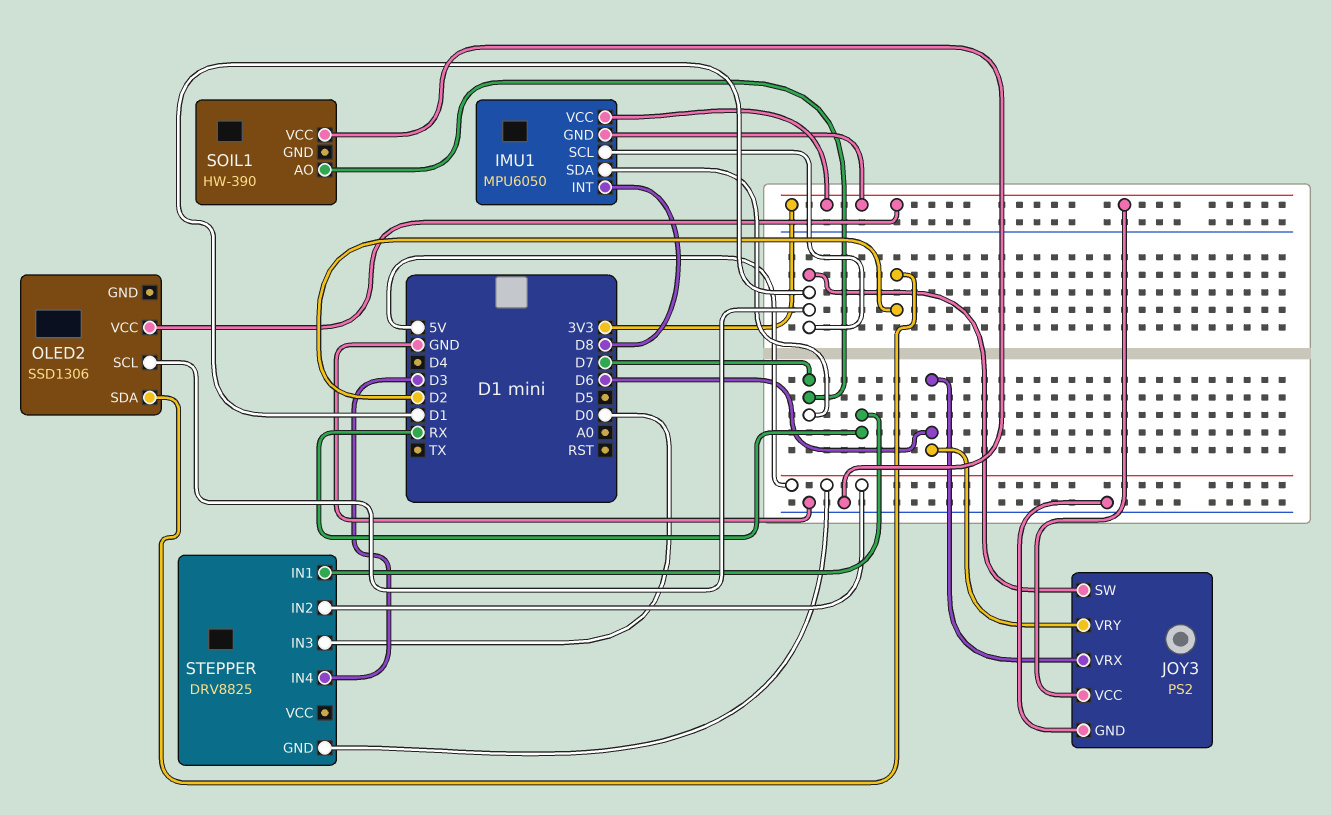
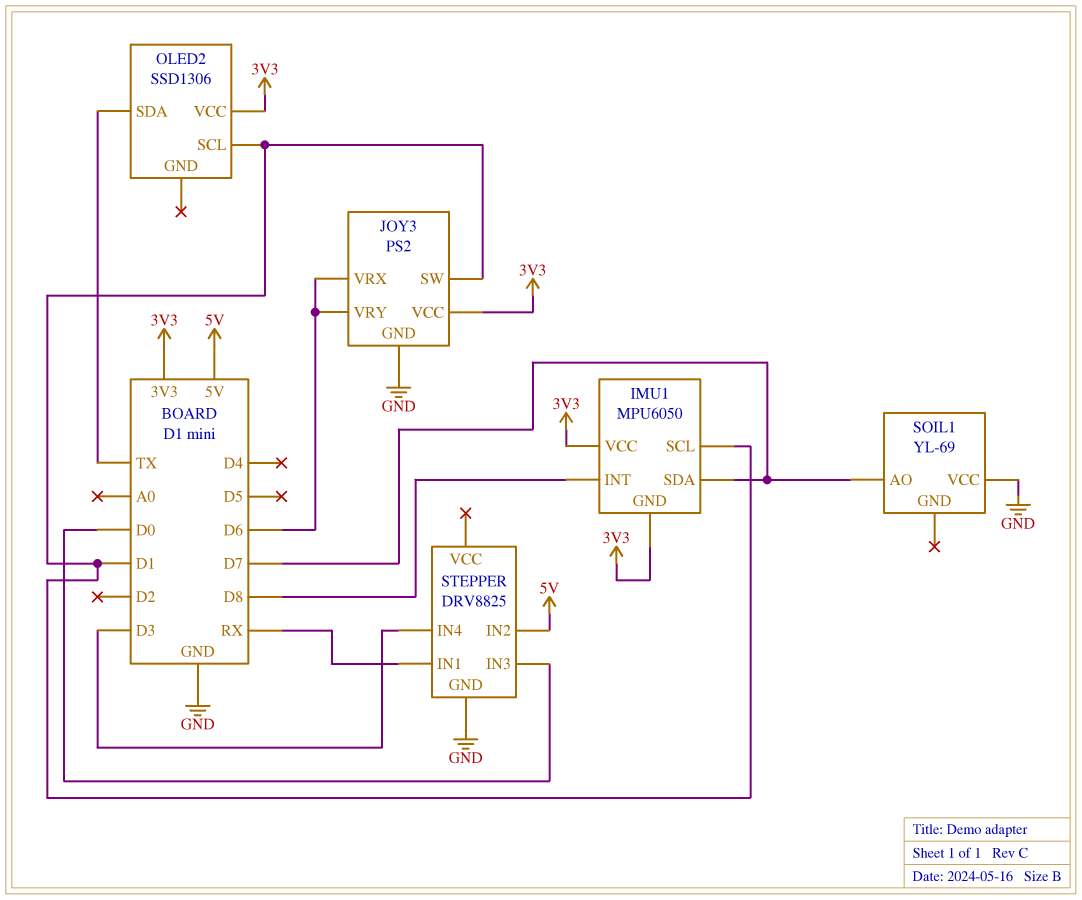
OLED2 pin SDA: D2 -> TX
SOIL1: HW-390 -> YL-69
STEPPER pin GND: 5V -> GND

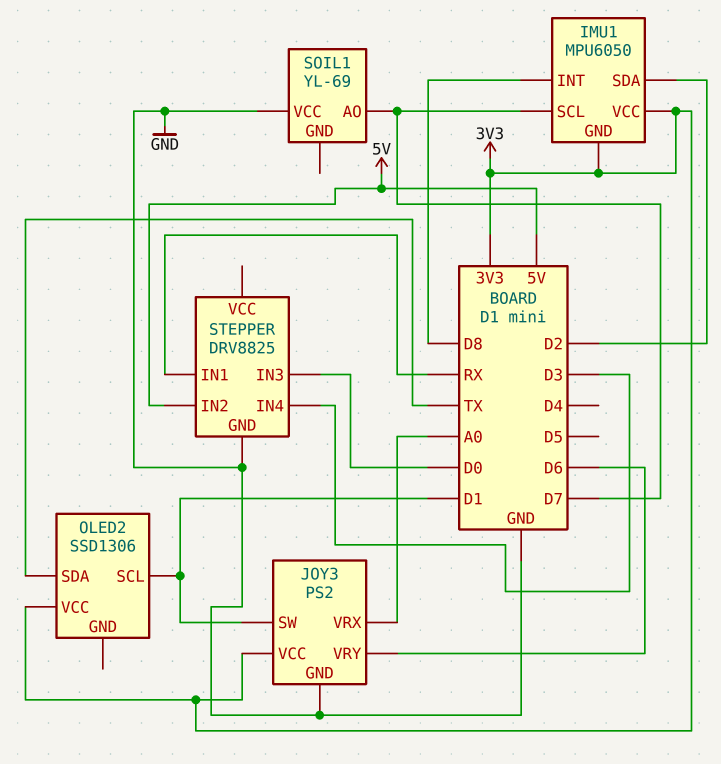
IMU1 pin SCL: D1 -> D7
IMU1 pin SDA: D7 -> D2
JOY3 pin VRX: D6 -> A0

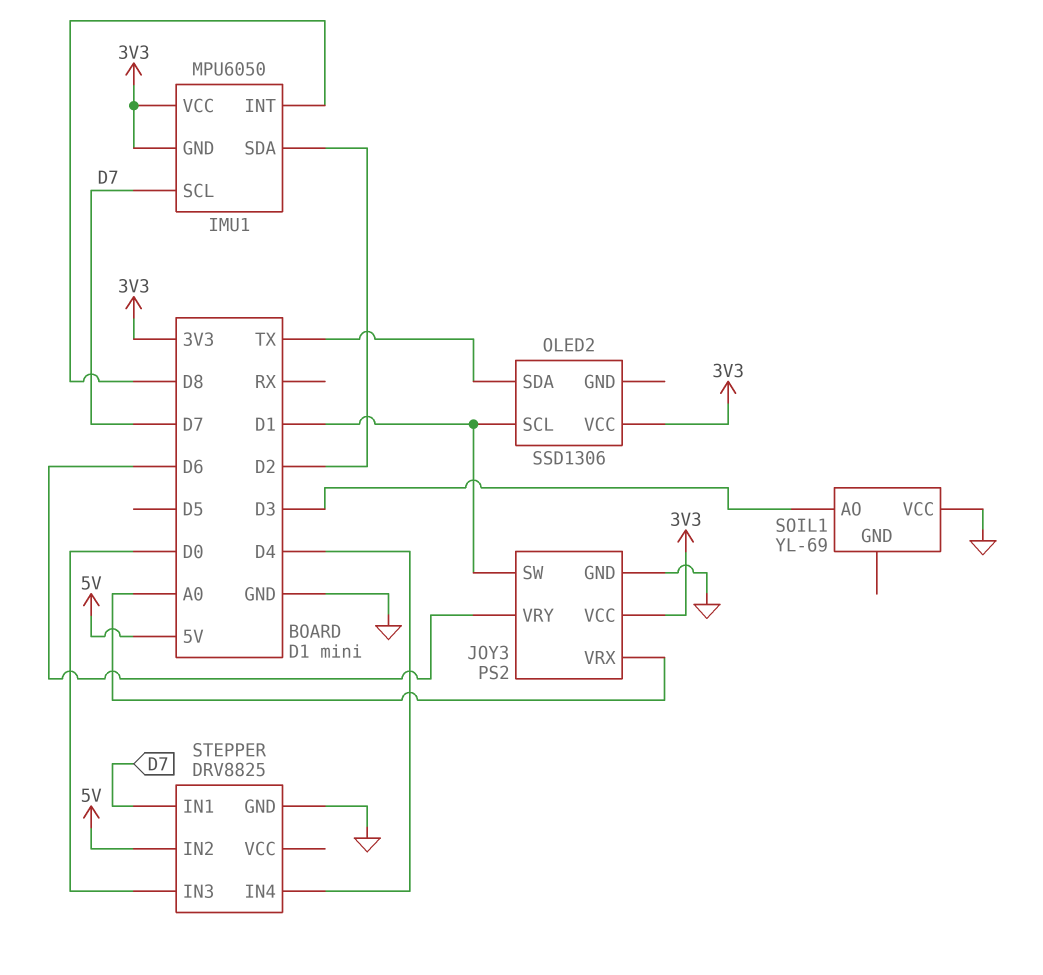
SOIL1 pin AO: D7 -> D3
STEPPER pin IN1: RX -> D7
STEPPER pin IN4: D3 -> D4

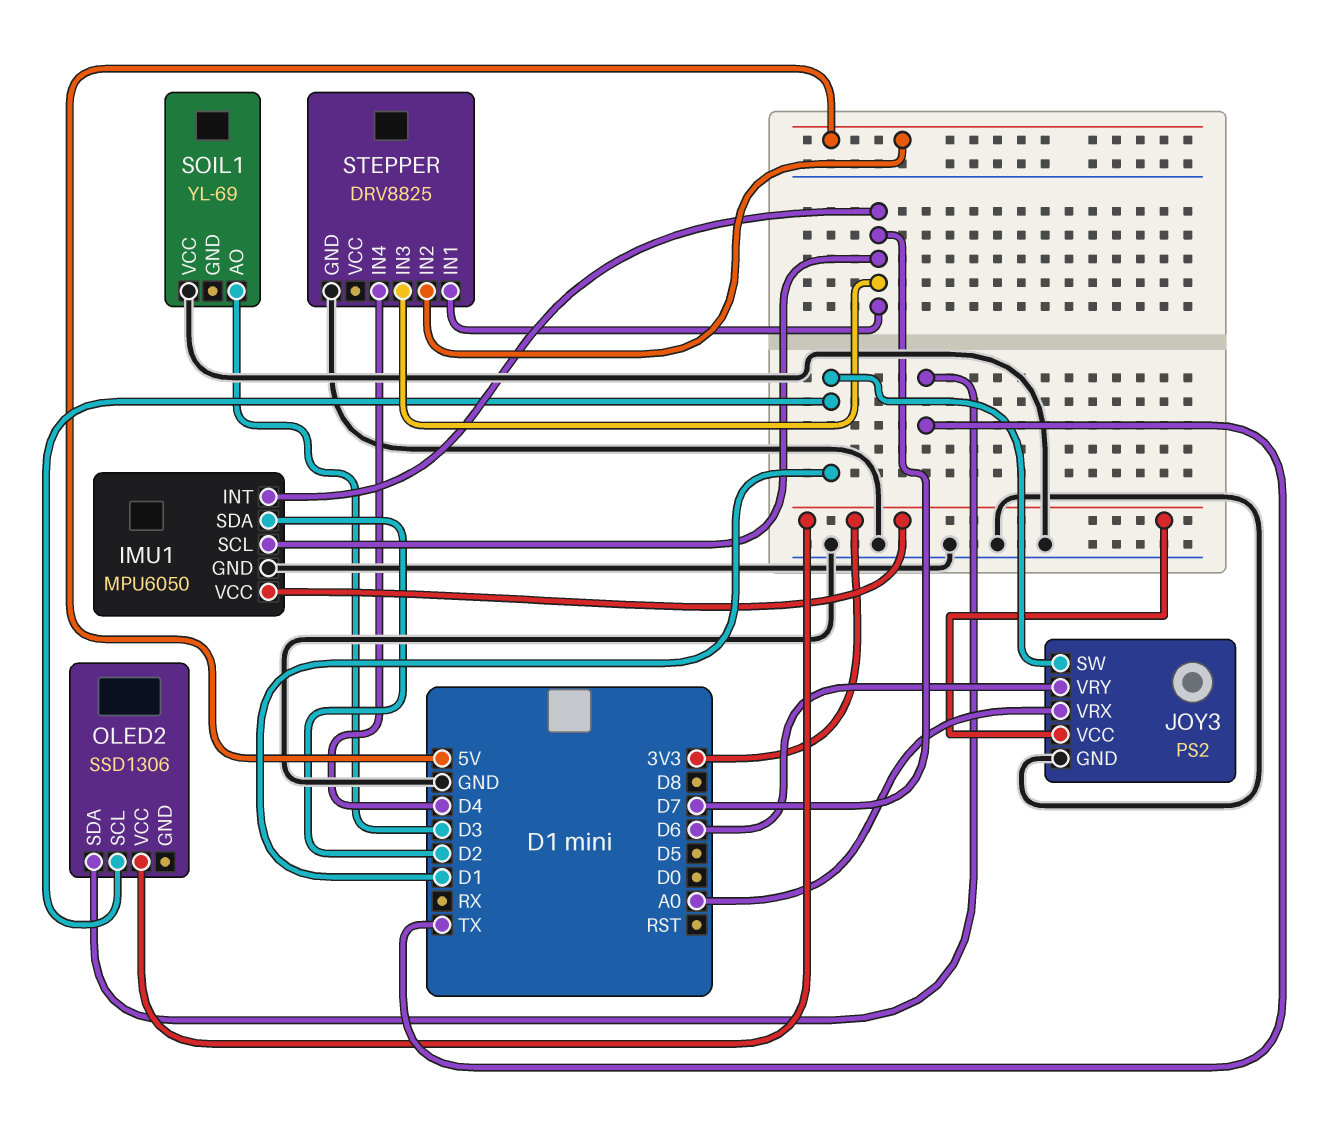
IMU1 pin GND: 3V3 -> GND
IMU1 pin INT: D8 -> D7
STEPPER pin IN3: D0 -> D7

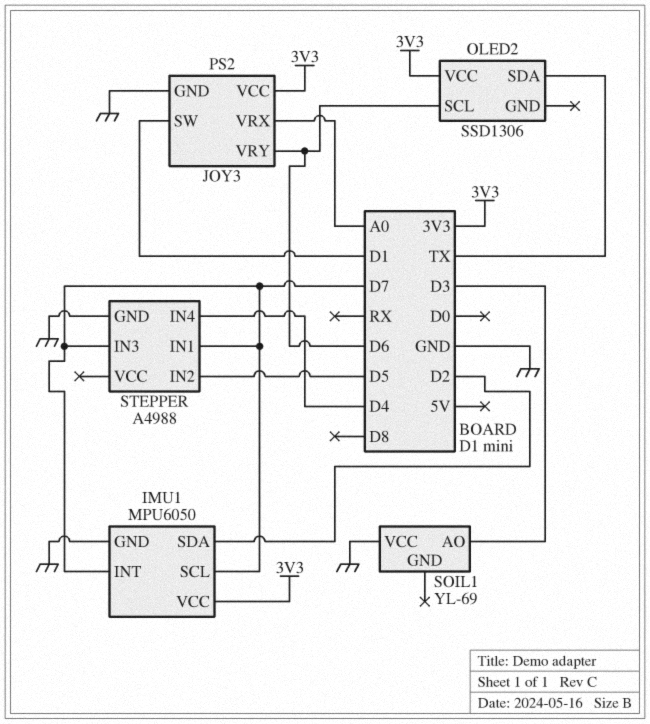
OLED2 pin SCL: D1 -> D6
STEPPER: DRV8825 -> A4988
STEPPER pin IN2: 5V -> D5

